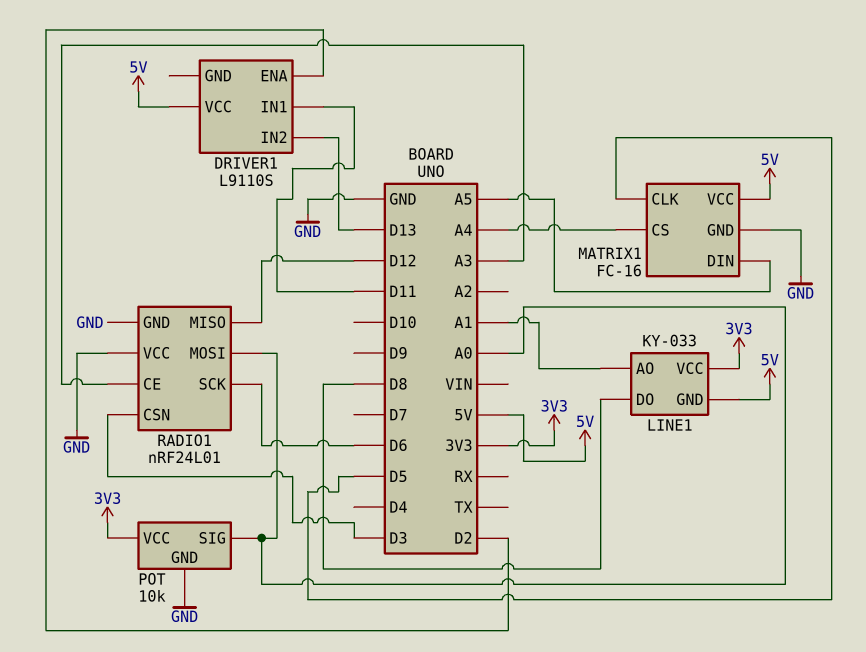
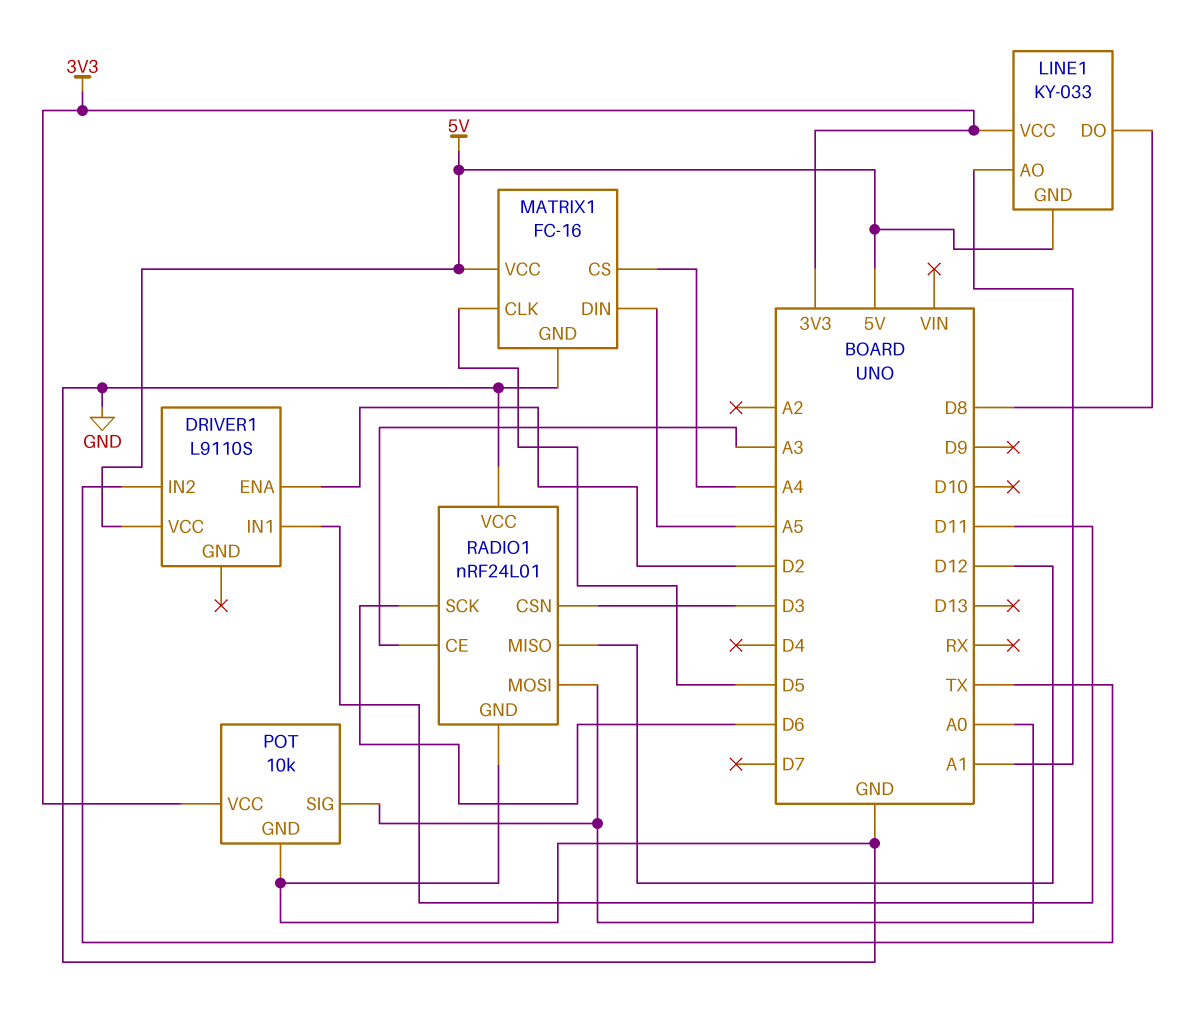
DRIVER1 pin IN2: D13 -> TX

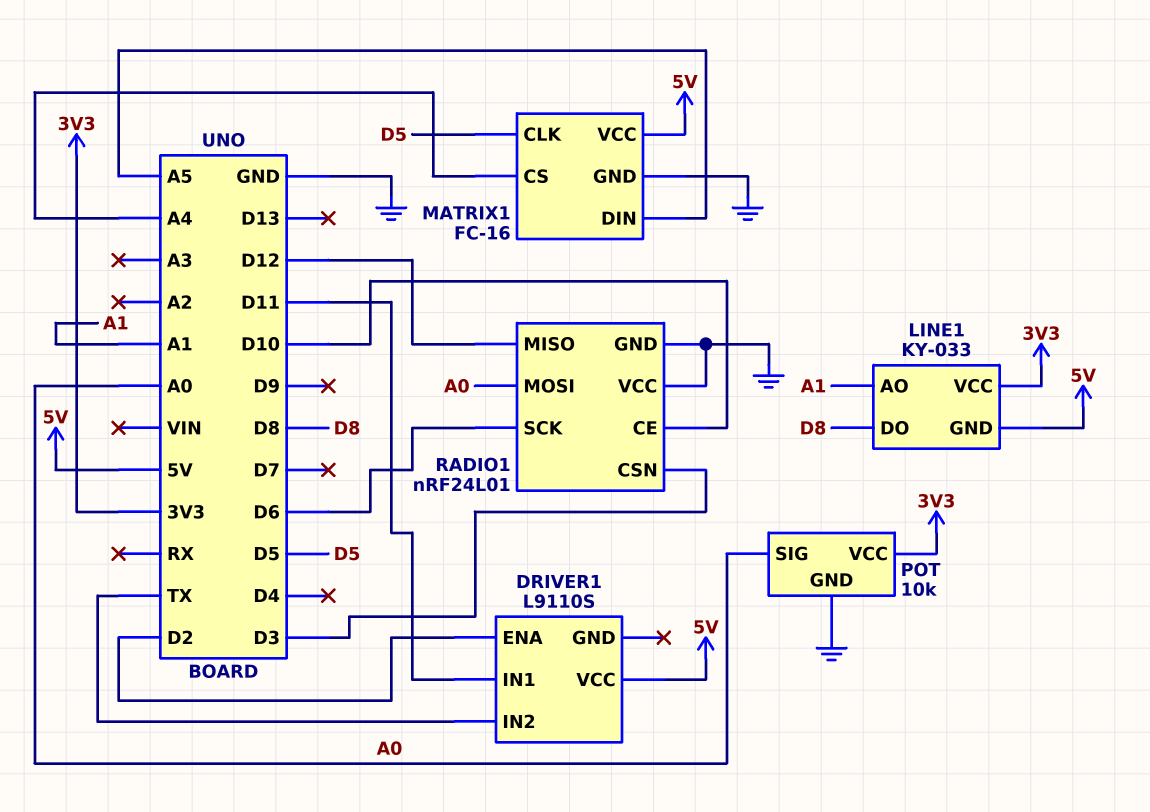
RADIO1 pin CE: A3 -> D10

